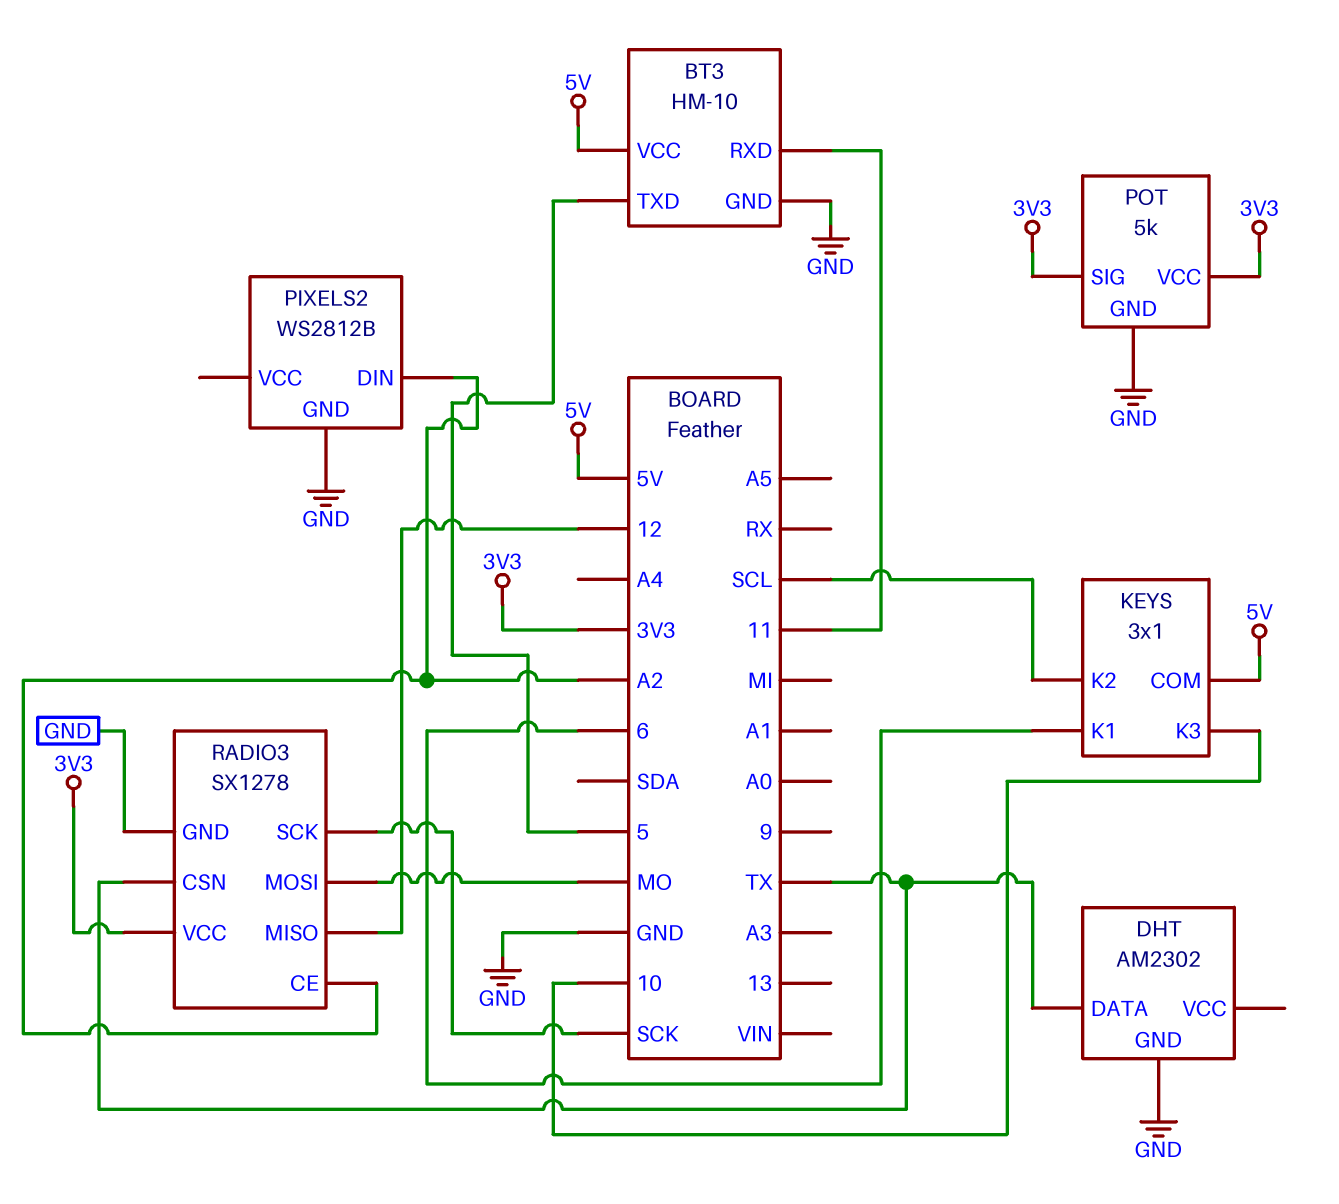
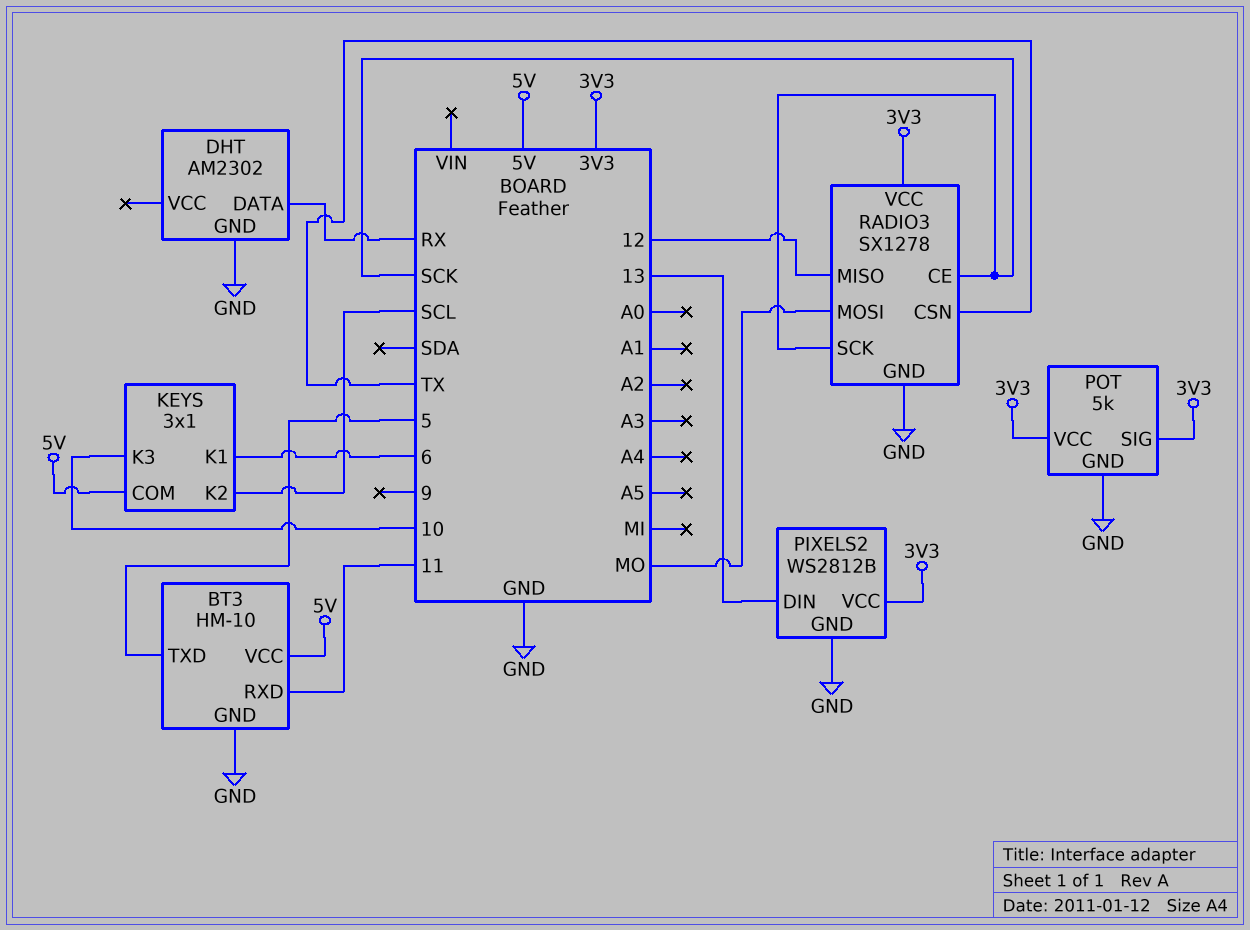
DHT pin DATA: TX -> RX
PIXELS2 pin DIN: A2 -> 13
PIXELS2 pin VCC: none -> 3V3
RADIO3 pin CE: A2 -> SCK

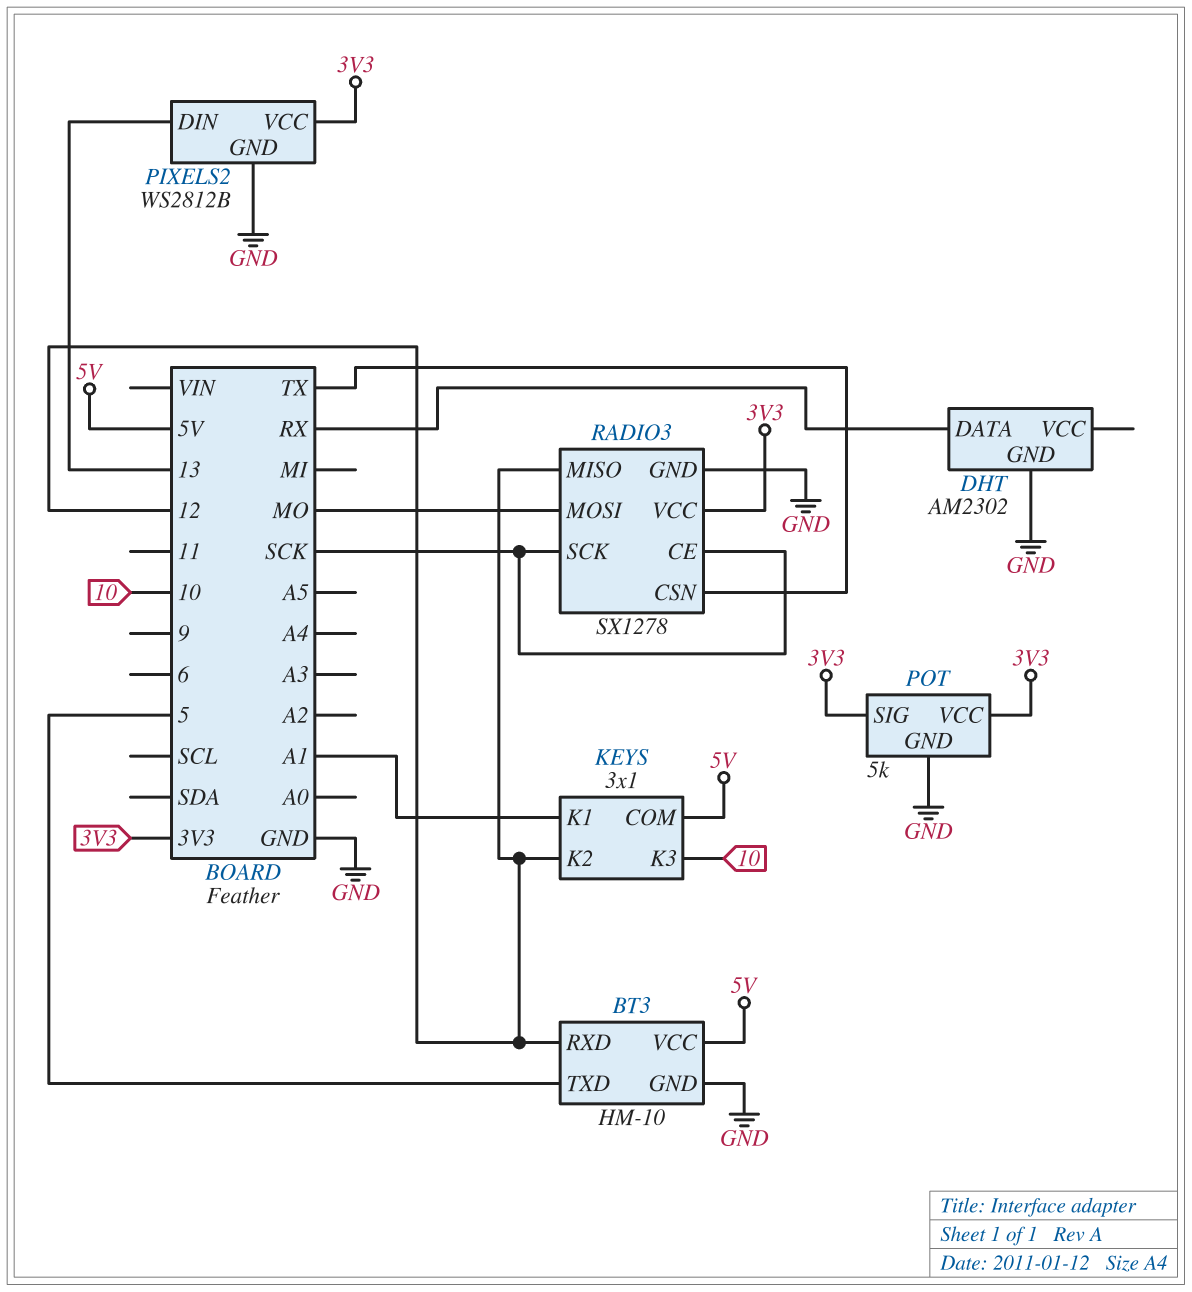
BT3 pin RXD: 11 -> 12
KEYS pin K1: 6 -> A1
KEYS pin K2: SCL -> 12

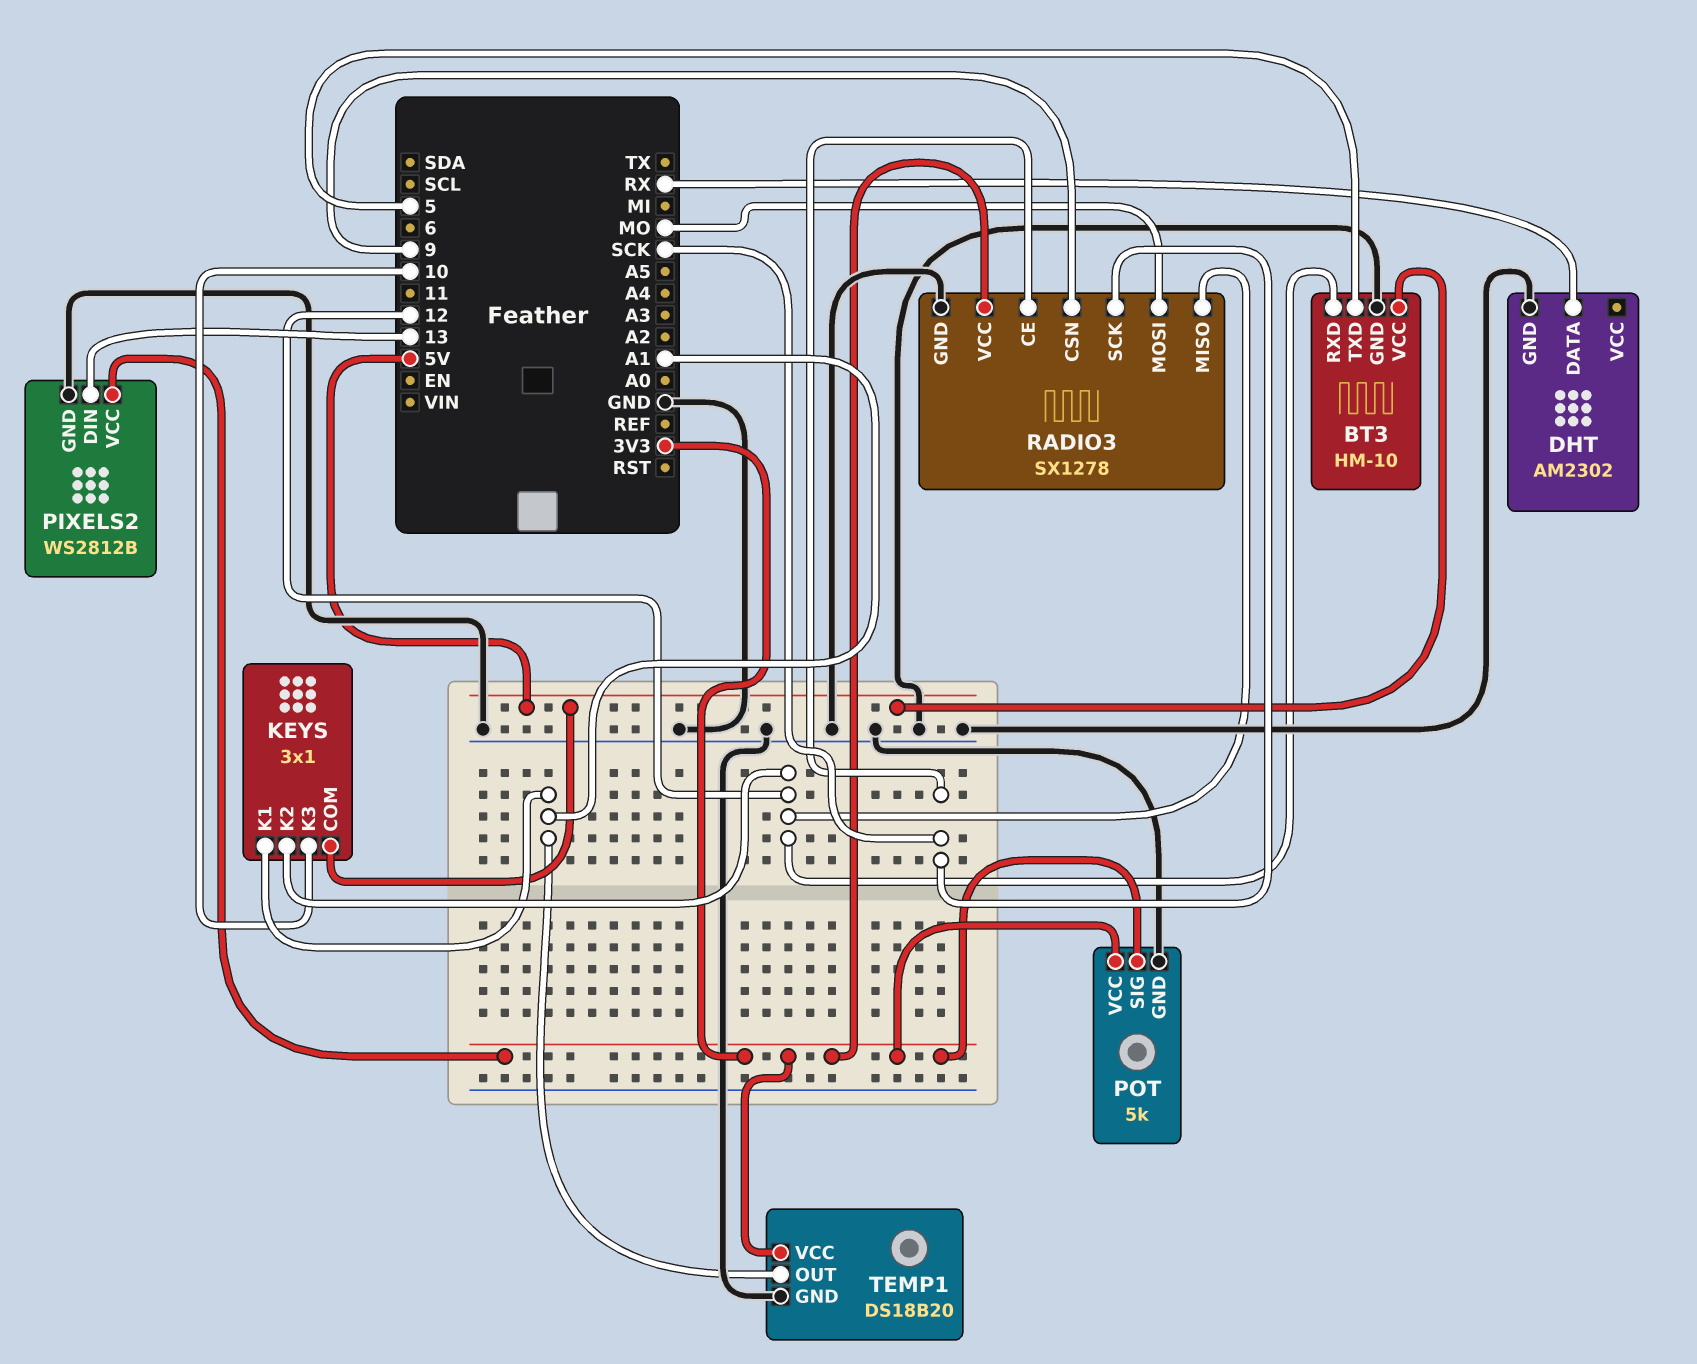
RADIO3 pin CSN: TX -> 9
TEMP1: none -> DS18B20
TEMP1 pin GND: none -> GND
TEMP1 pin OUT: none -> A1
TEMP1 pin VCC: none -> 3V3

